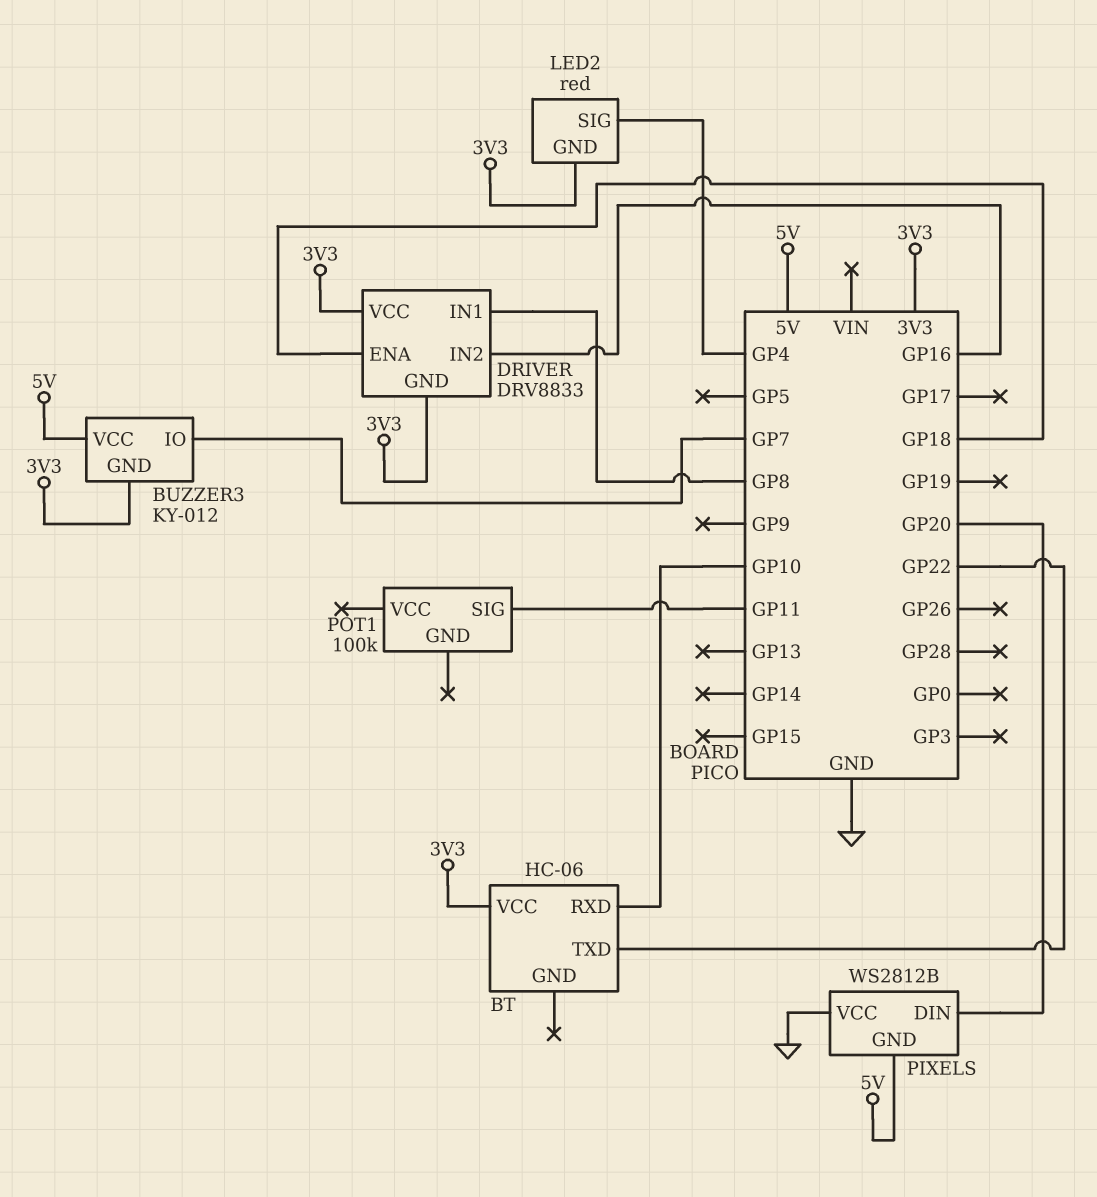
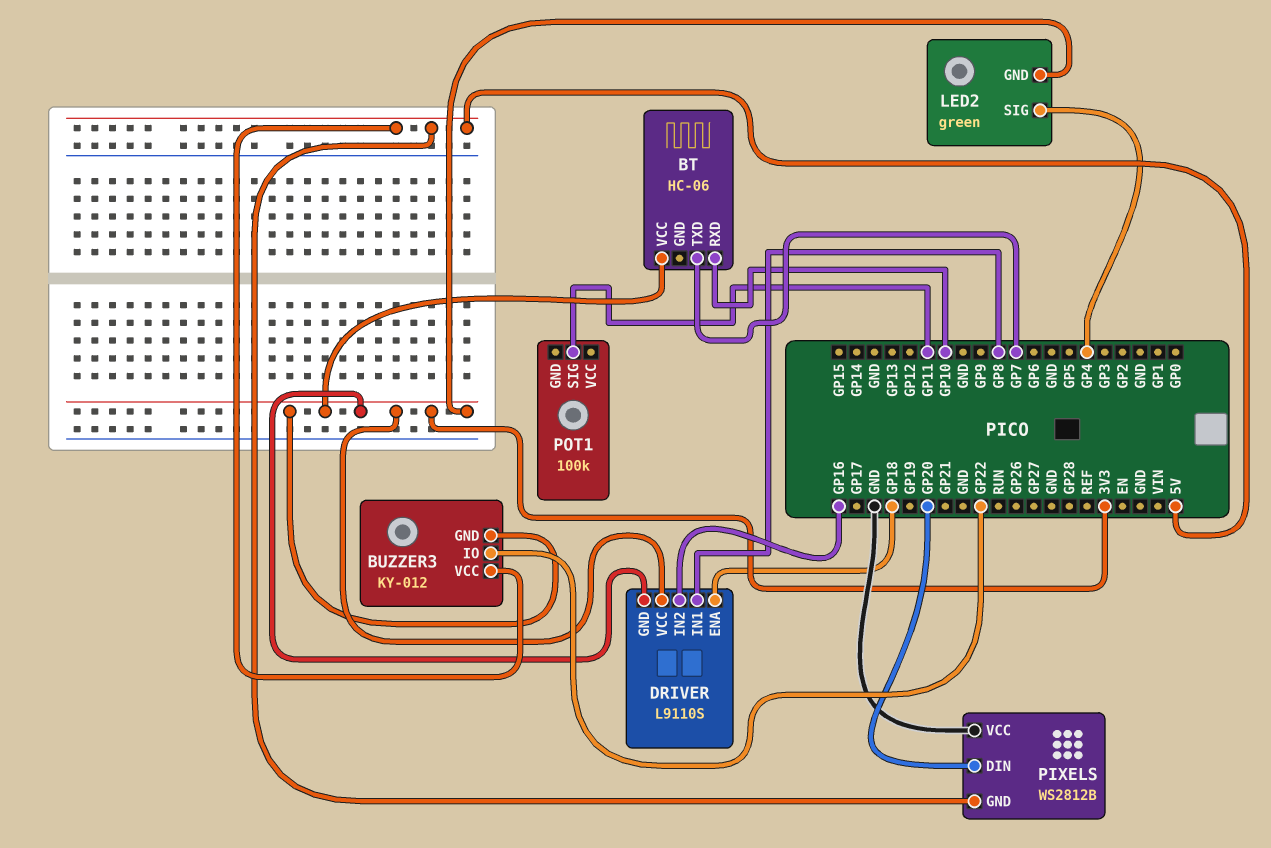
BT pin TXD: GP22 -> GP7
BUZZER3 pin IO: GP7 -> GP22
DRIVER: DRV8833 -> L9110S
LED2: red -> green

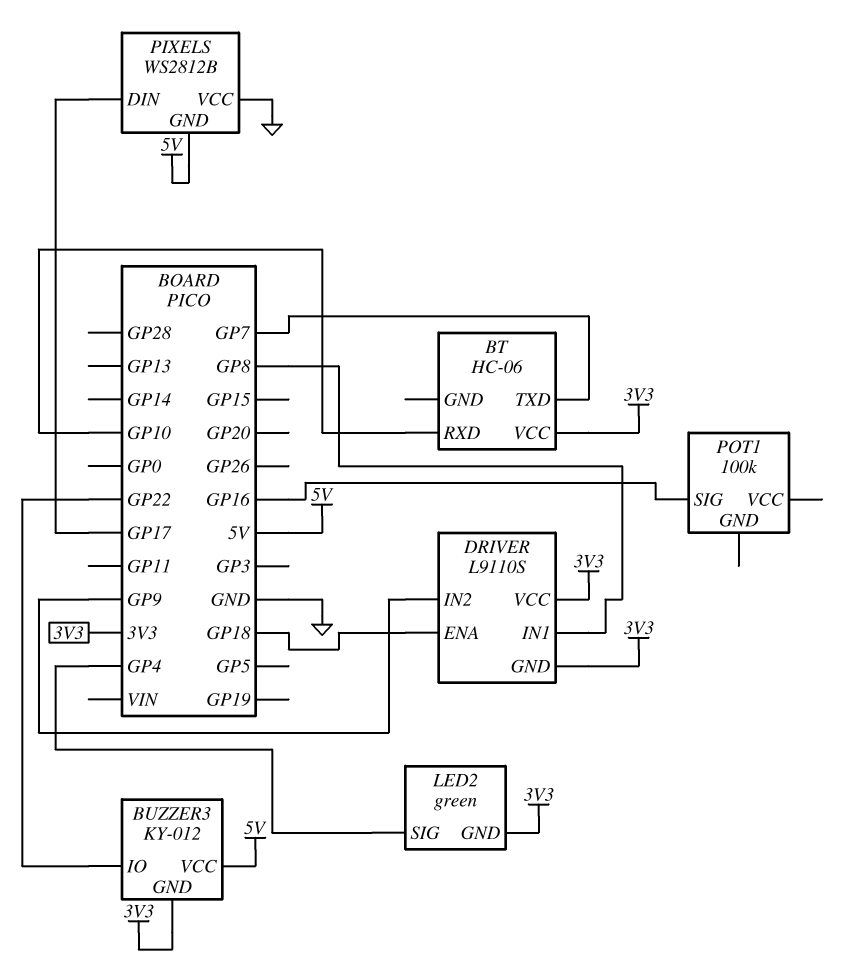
DRIVER pin IN2: GP16 -> GP9
PIXELS pin DIN: GP20 -> GP17
POT1 pin SIG: GP11 -> GP16

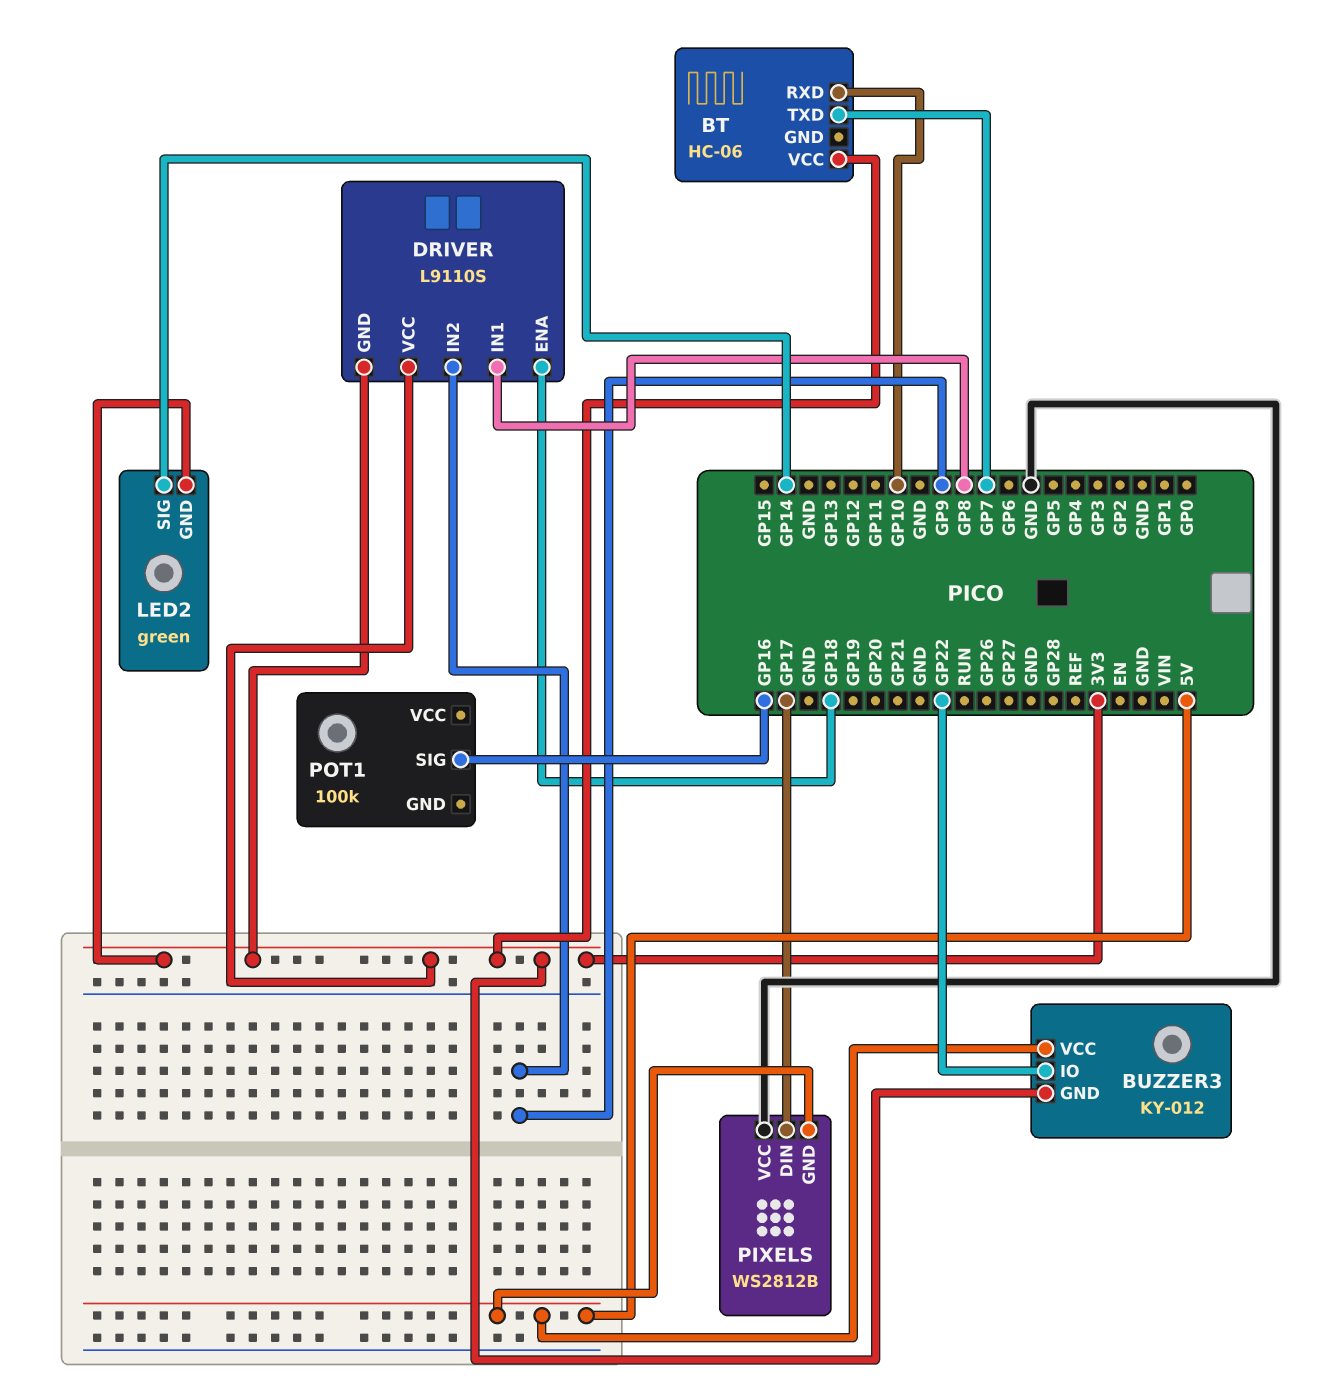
LED2 pin SIG: GP4 -> GP14

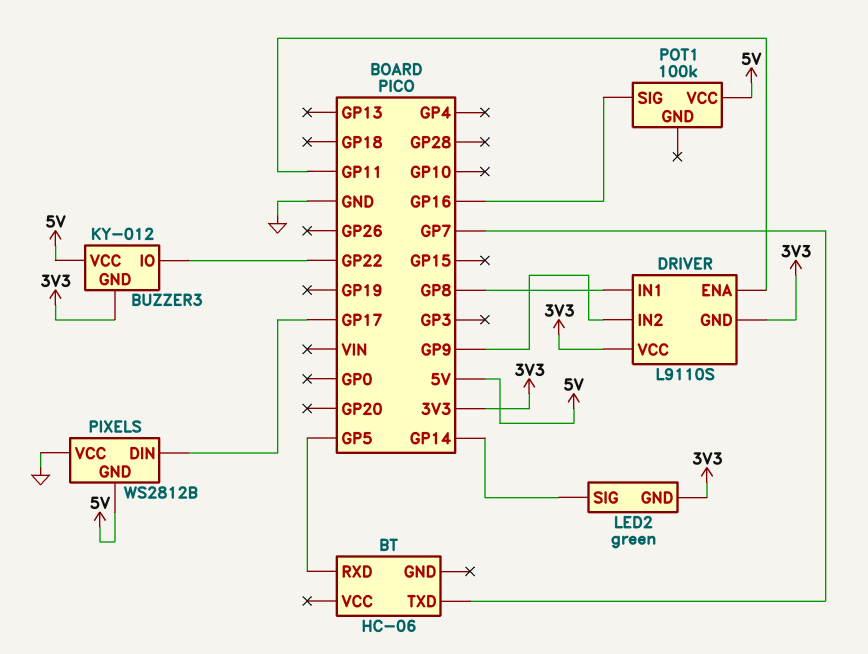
BT pin RXD: GP10 -> GP5
BT pin VCC: 3V3 -> none
DRIVER pin ENA: GP18 -> GP11
POT1 pin VCC: none -> 5V

